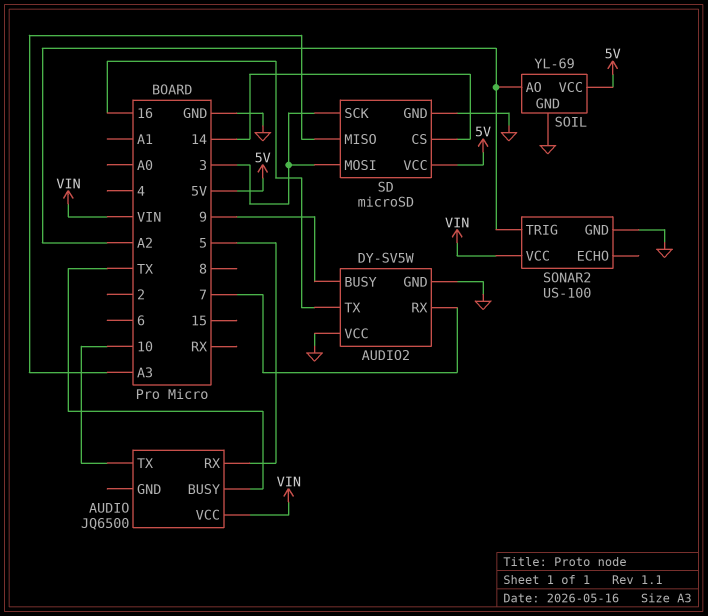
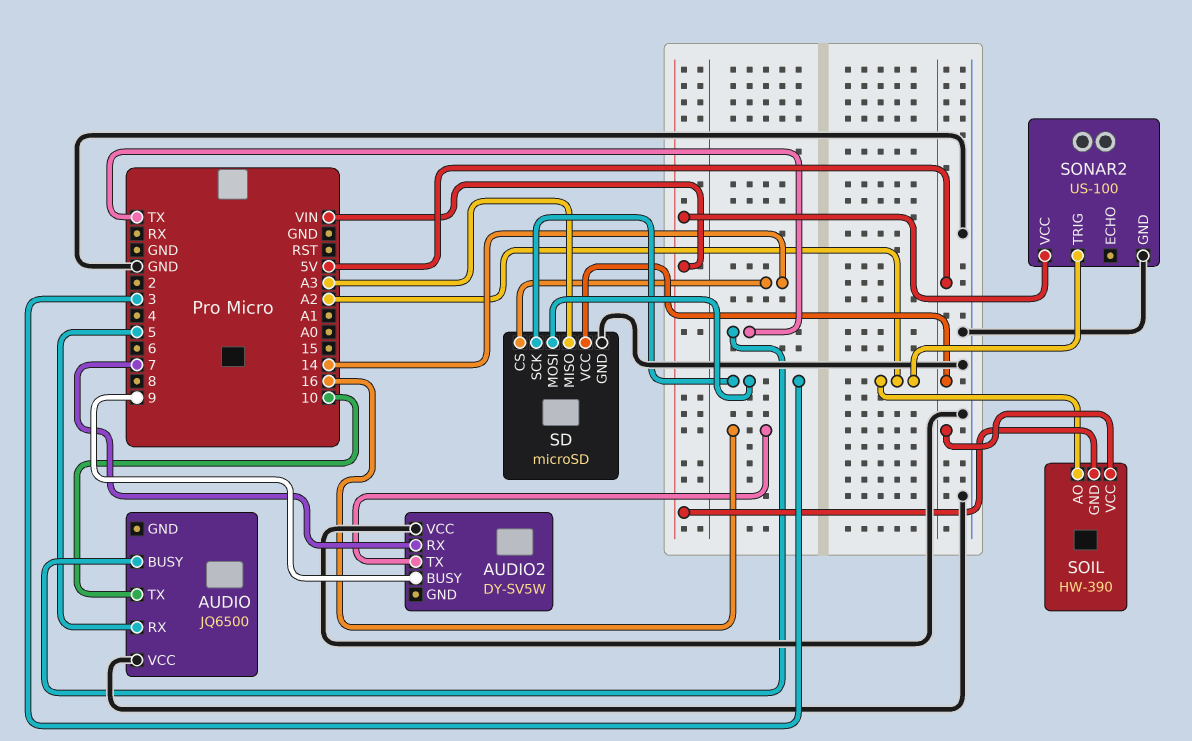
AUDIO pin VCC: VIN -> GND
AUDIO2 pin GND: GND -> none
SOIL: YL-69 -> HW-390
SOIL pin GND: GND -> VIN

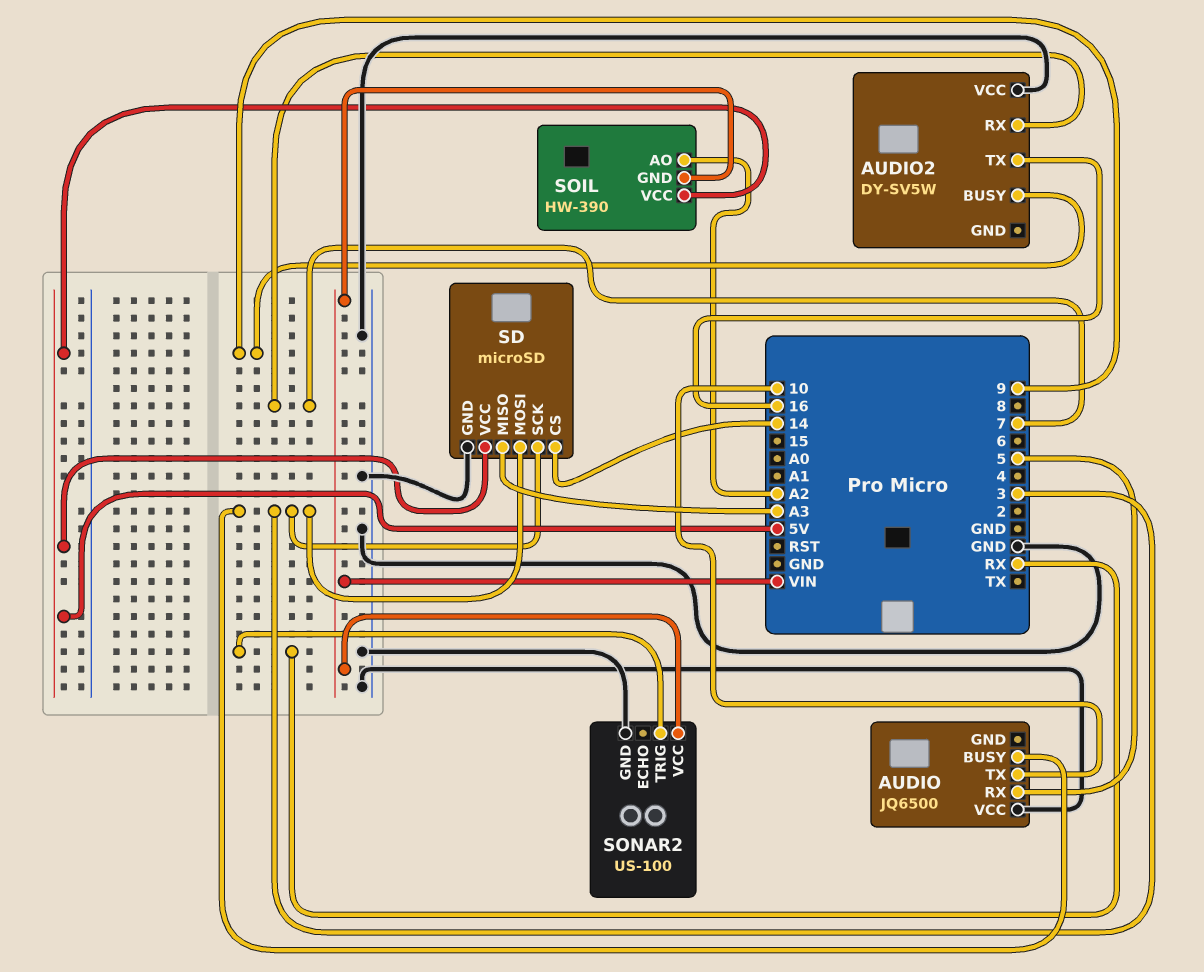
AUDIO pin BUSY: TX -> 3
SONAR2 pin TRIG: A2 -> RX

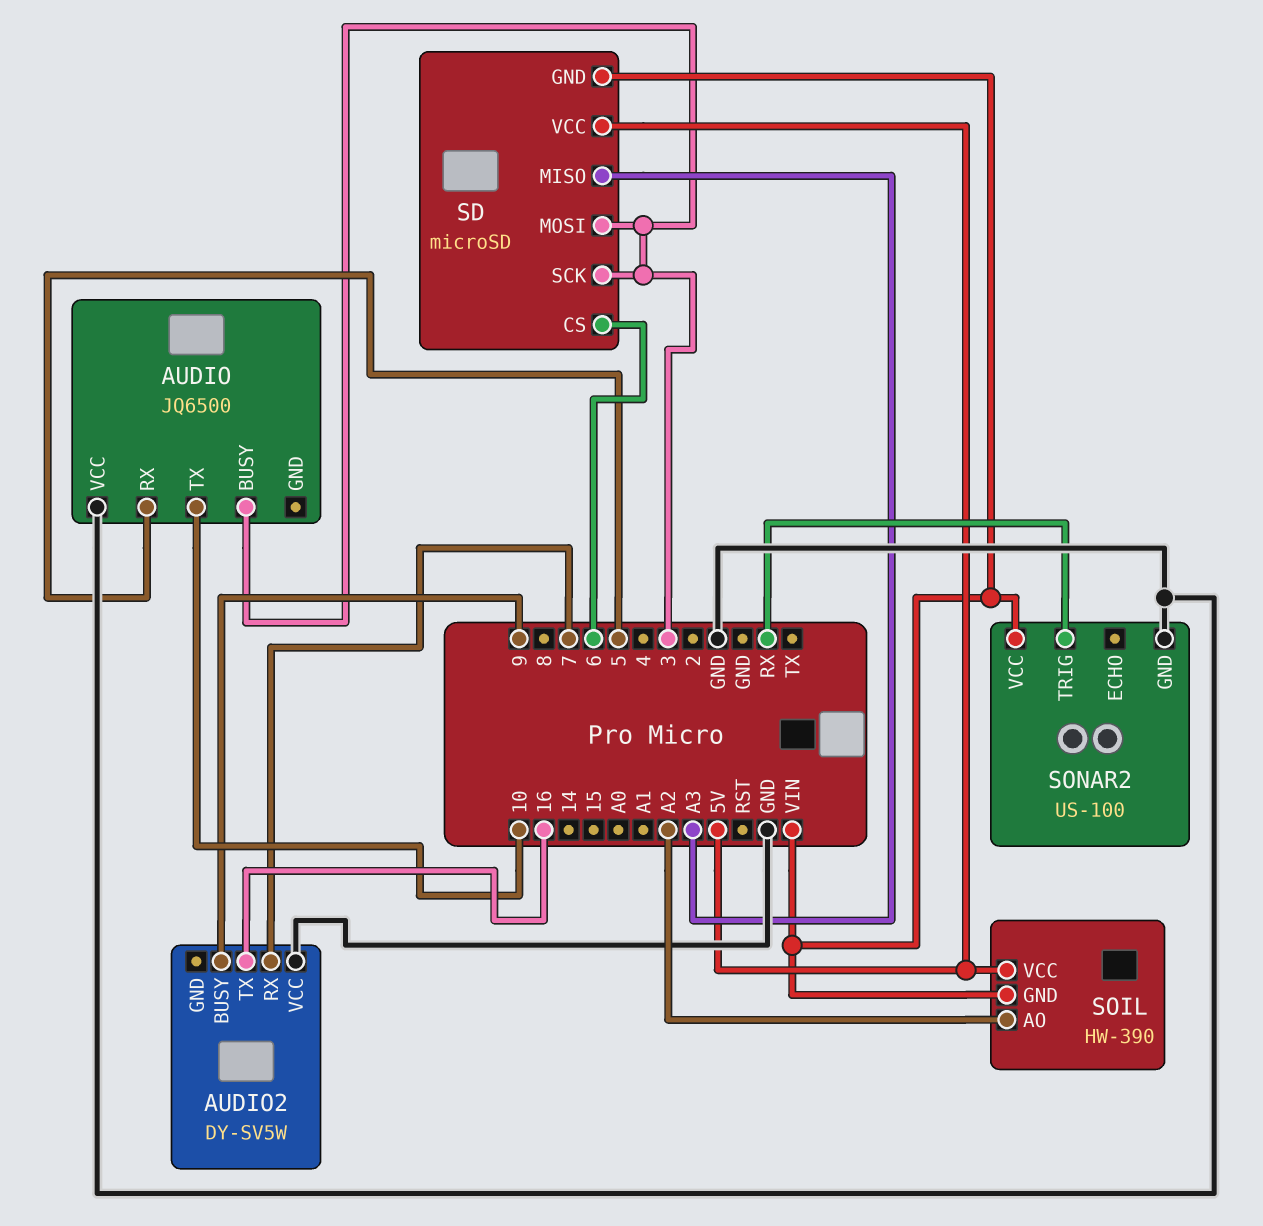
SD pin CS: 14 -> 6
SD pin GND: GND -> VIN

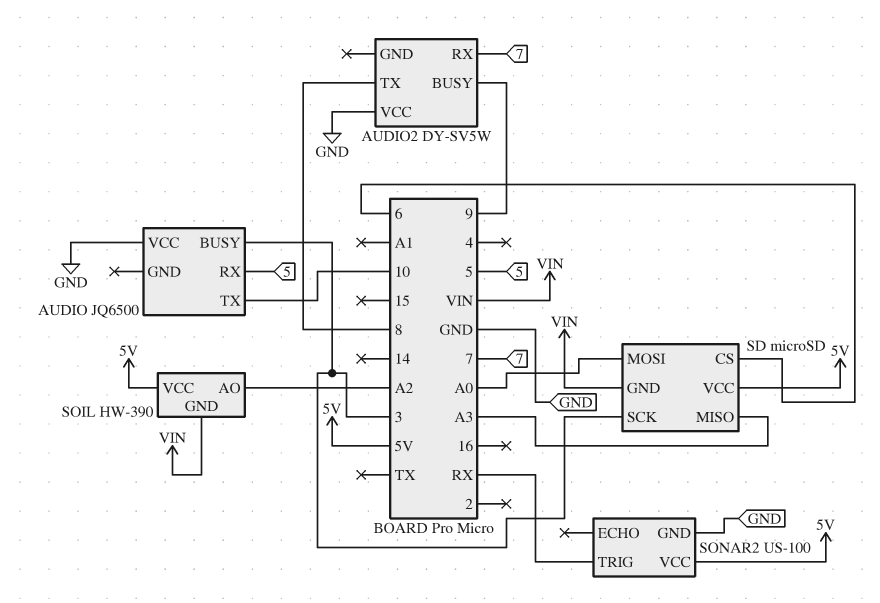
AUDIO2 pin TX: 16 -> 8
SD pin MOSI: 3 -> A0
SONAR2 pin VCC: VIN -> 5V

